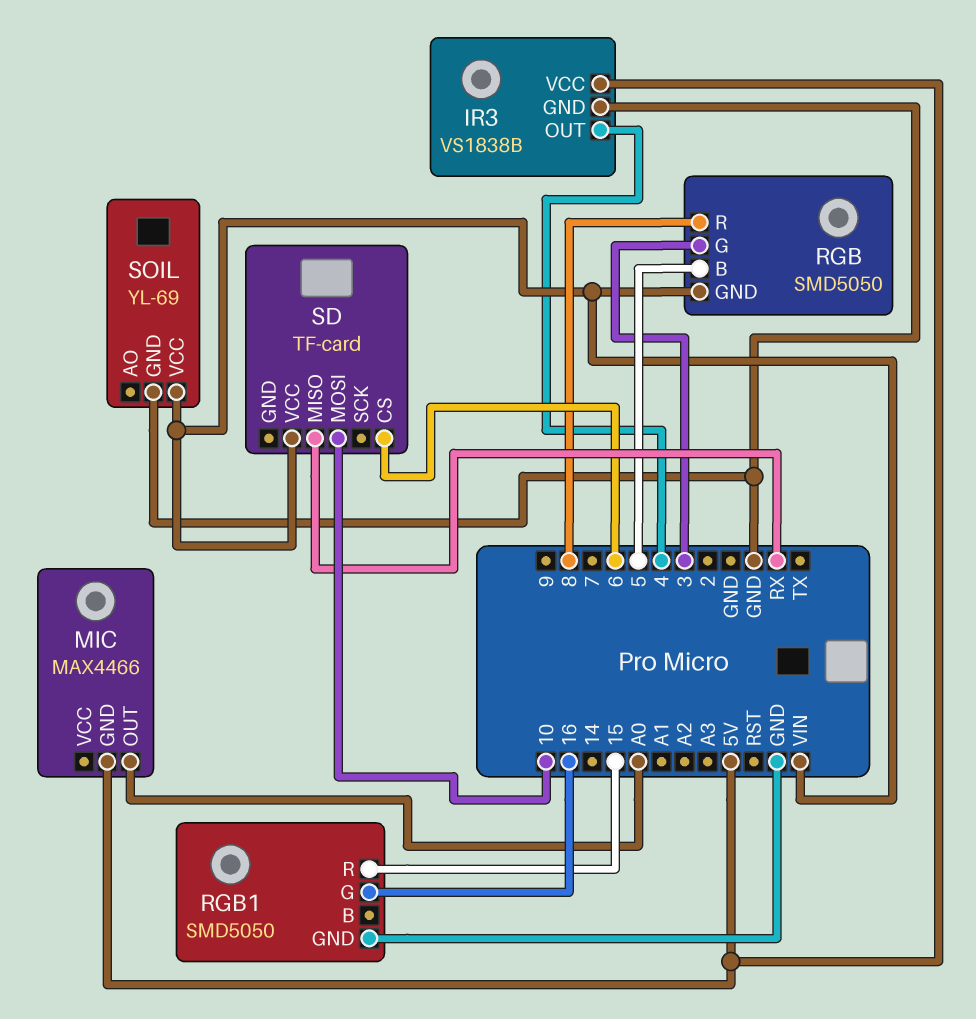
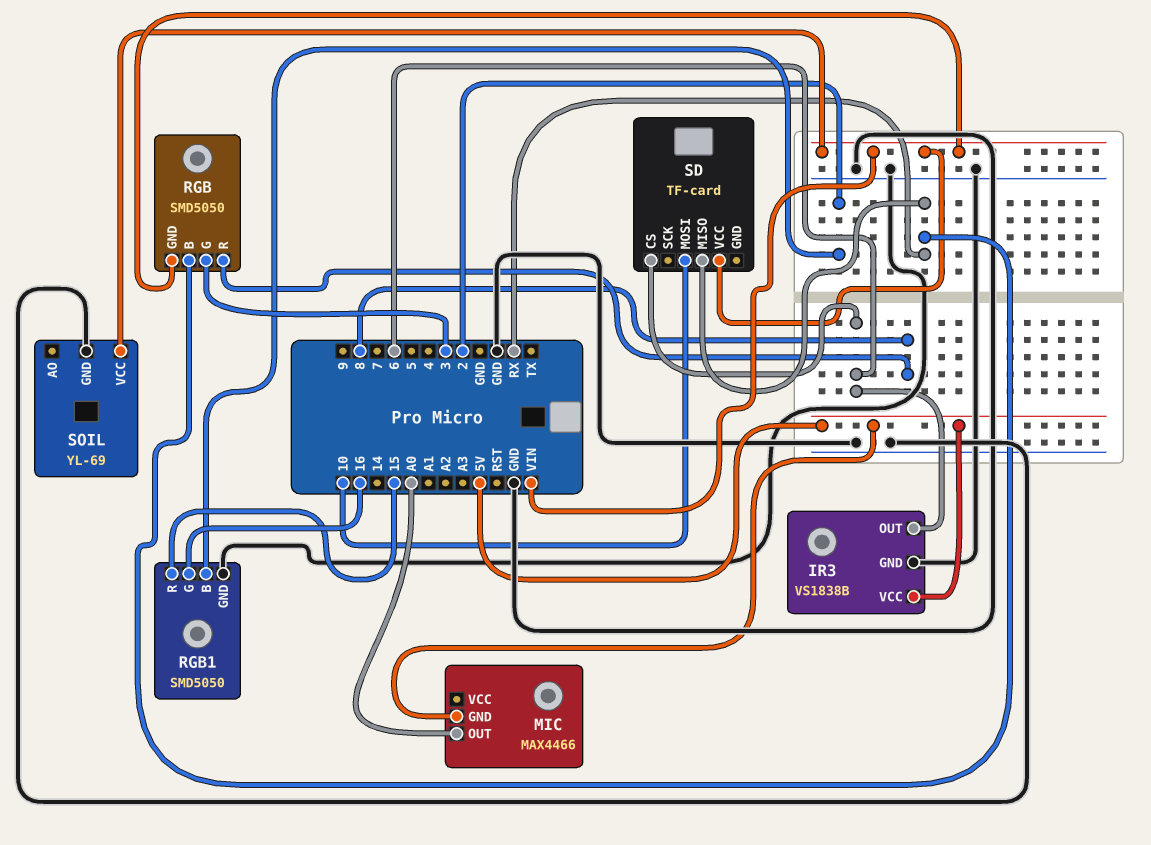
IR3 pin OUT: 4 -> 6
RGB pin B: 5 -> RX
RGB1 pin B: none -> 2

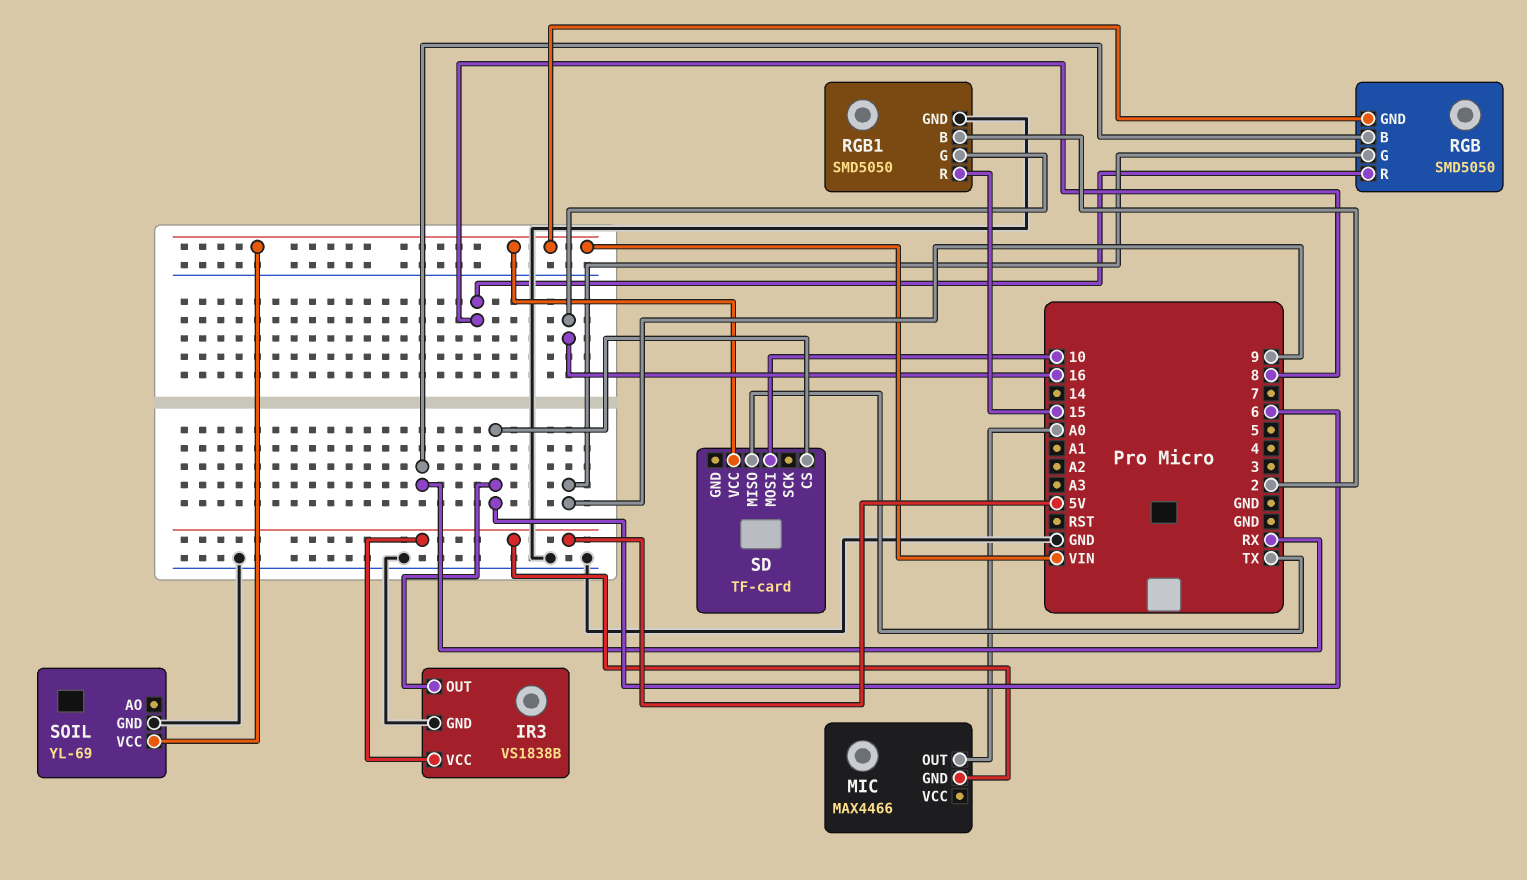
RGB pin G: 3 -> 9
SD pin MISO: RX -> TX

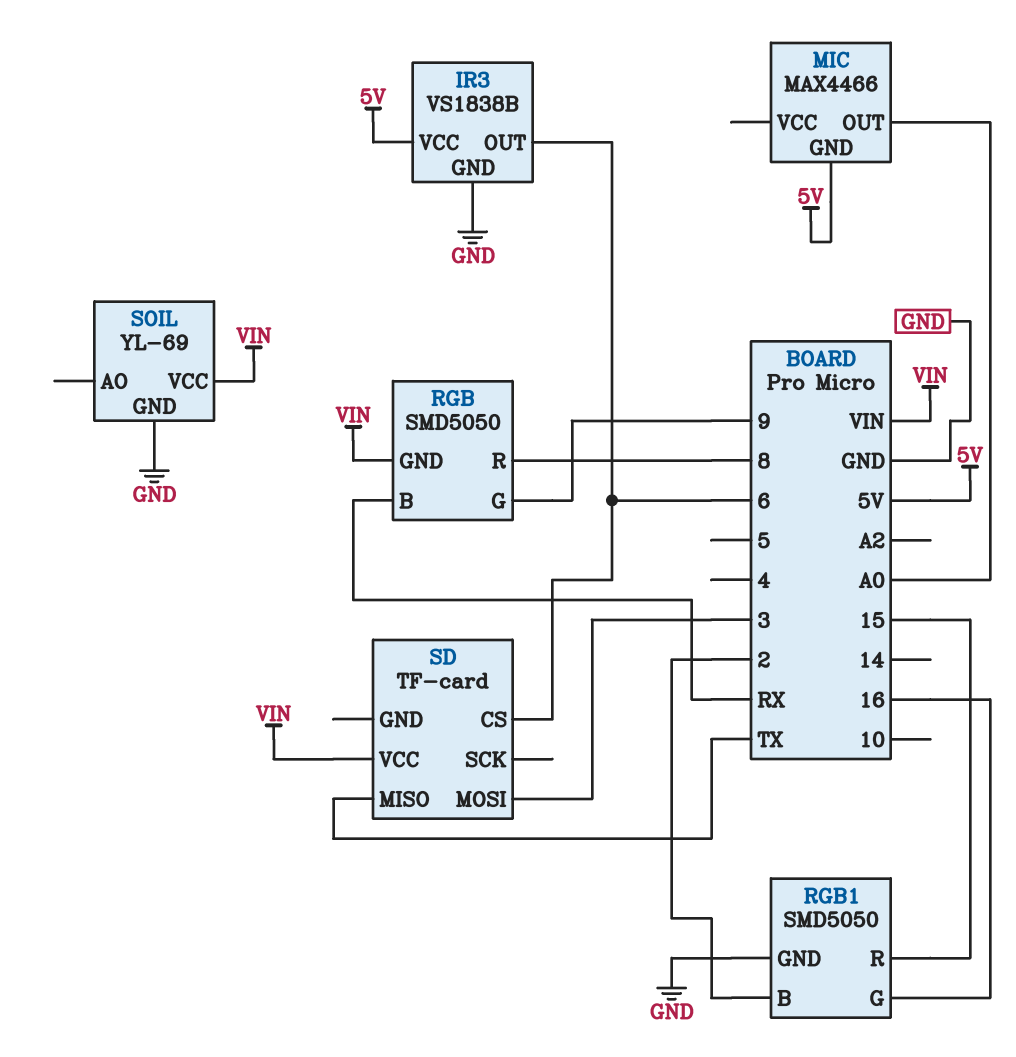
SD pin MOSI: 10 -> 3

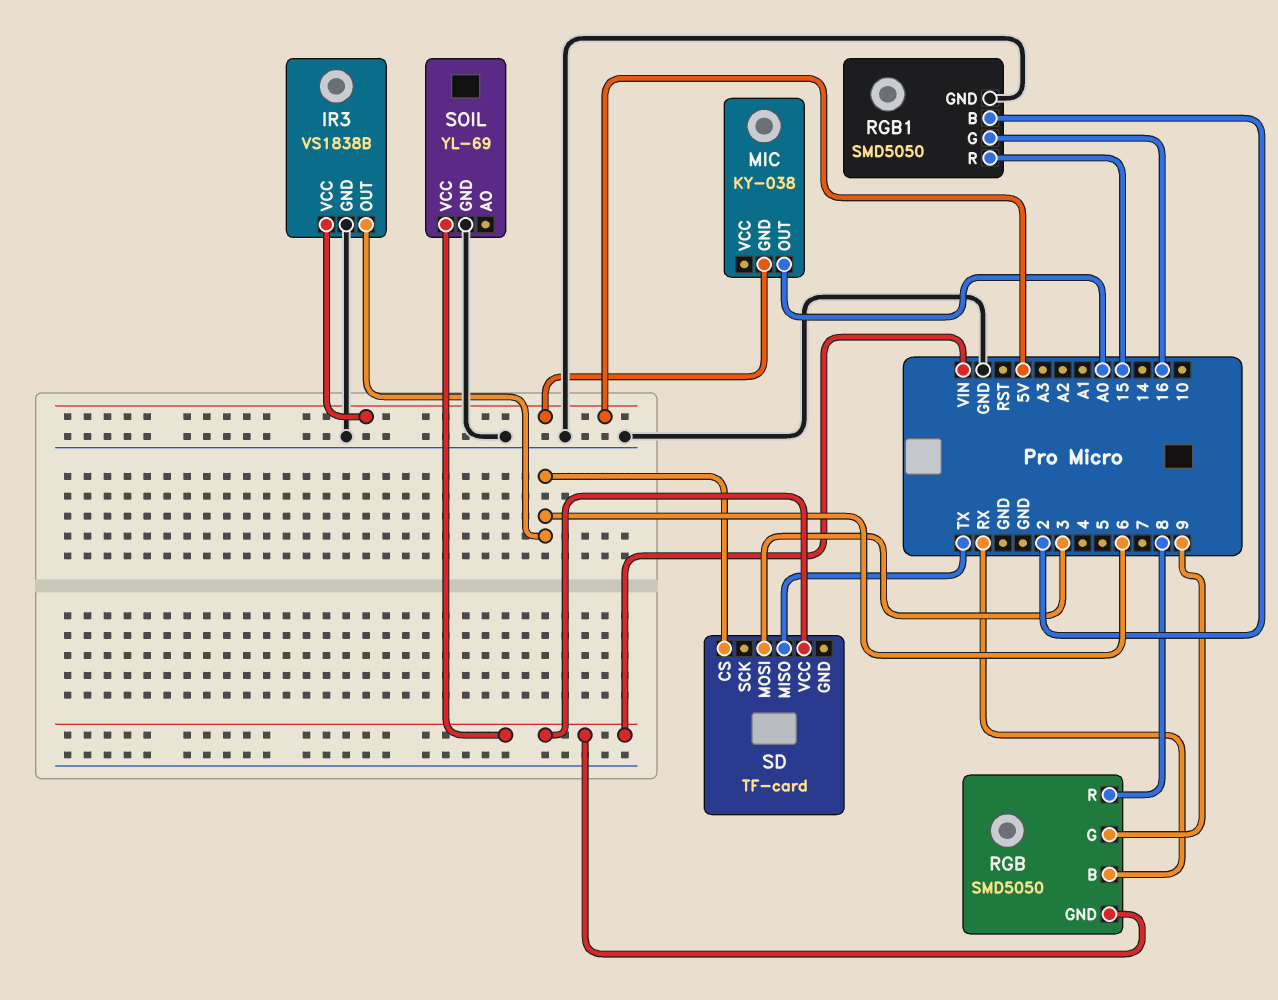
MIC: MAX4466 -> KY-038

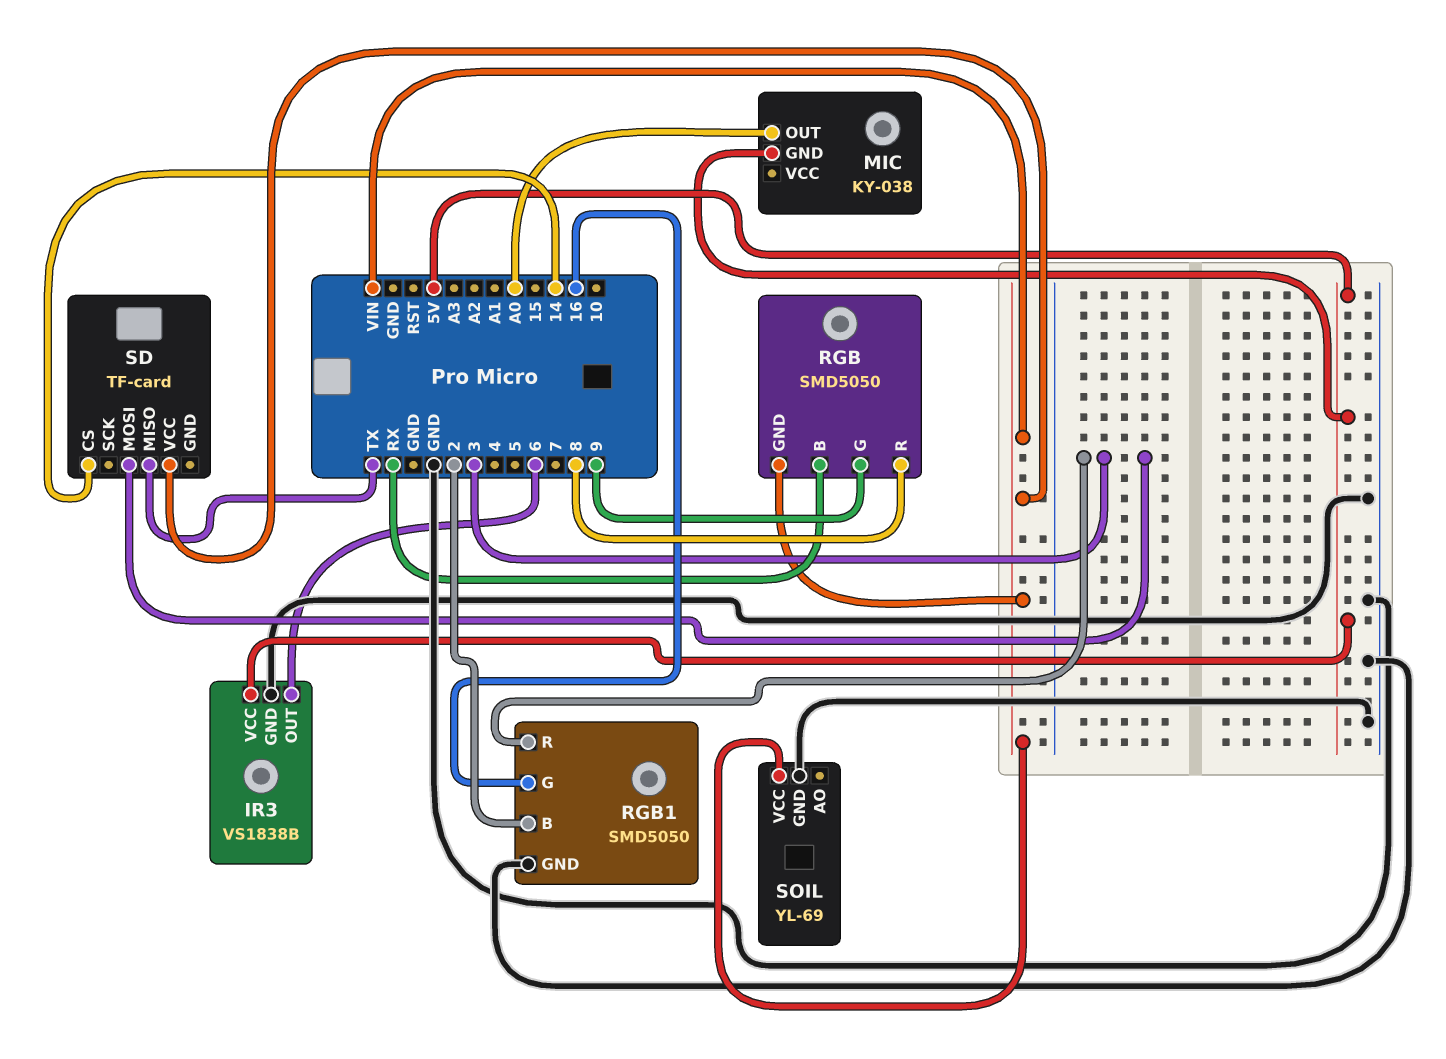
RGB1 pin R: 15 -> 3
SD pin CS: 6 -> 14

